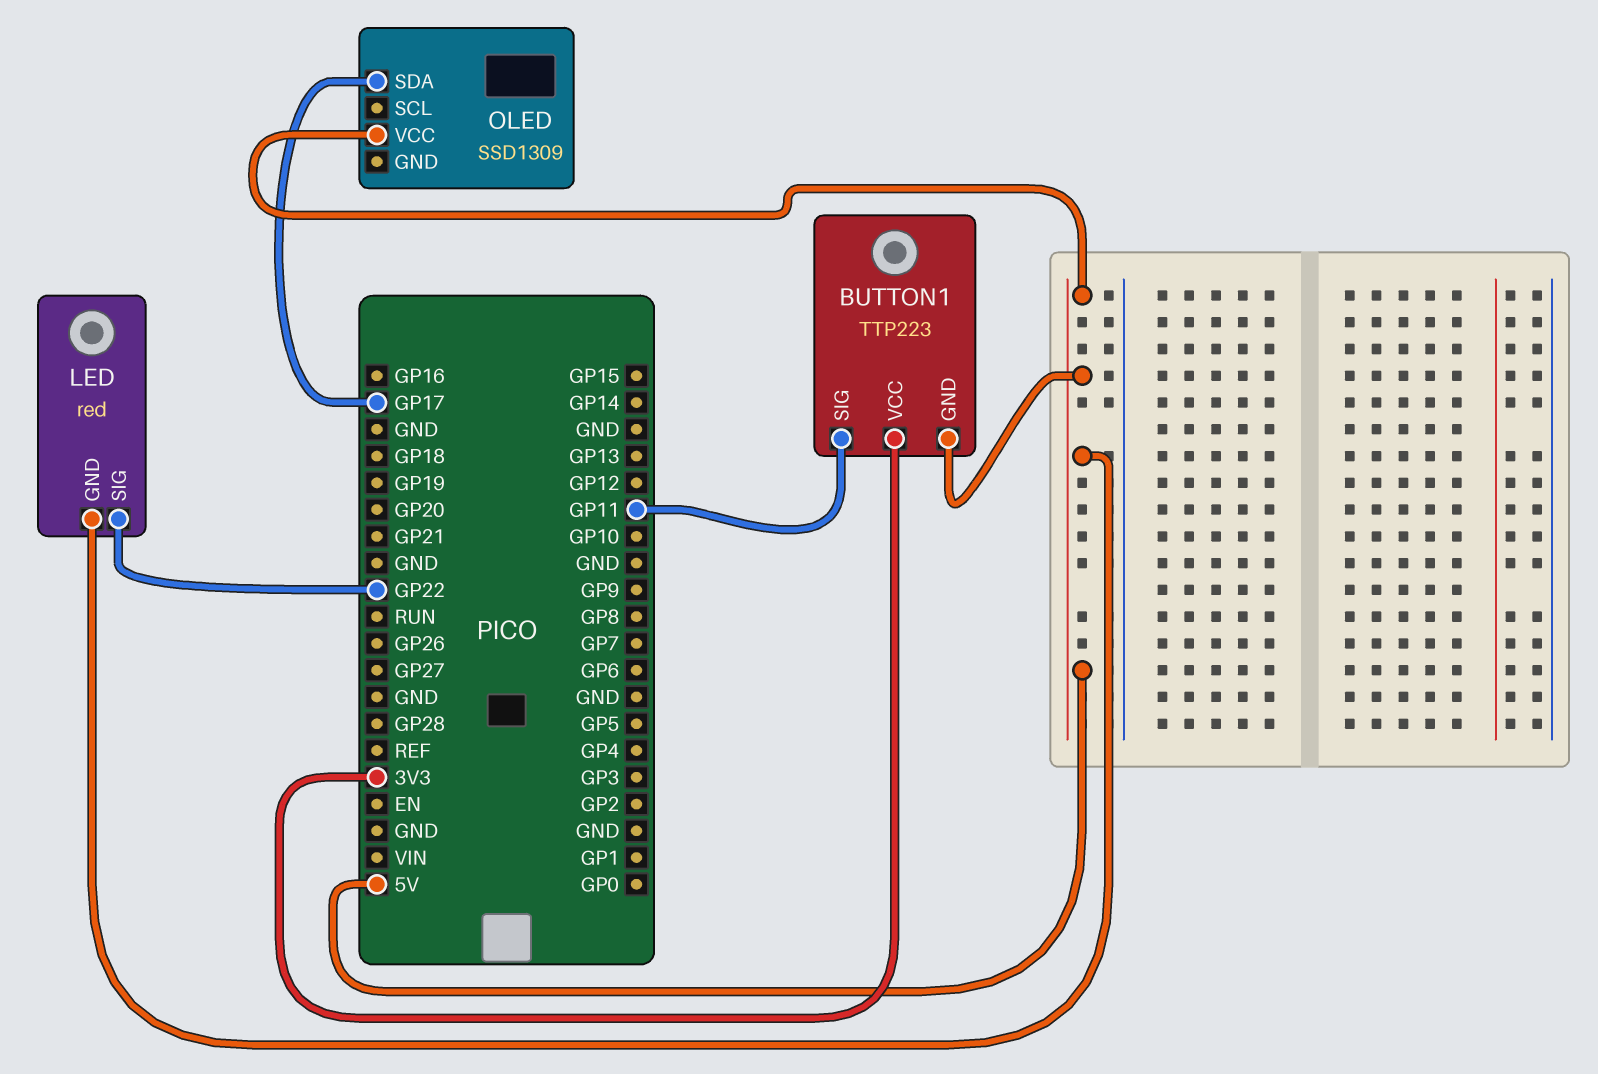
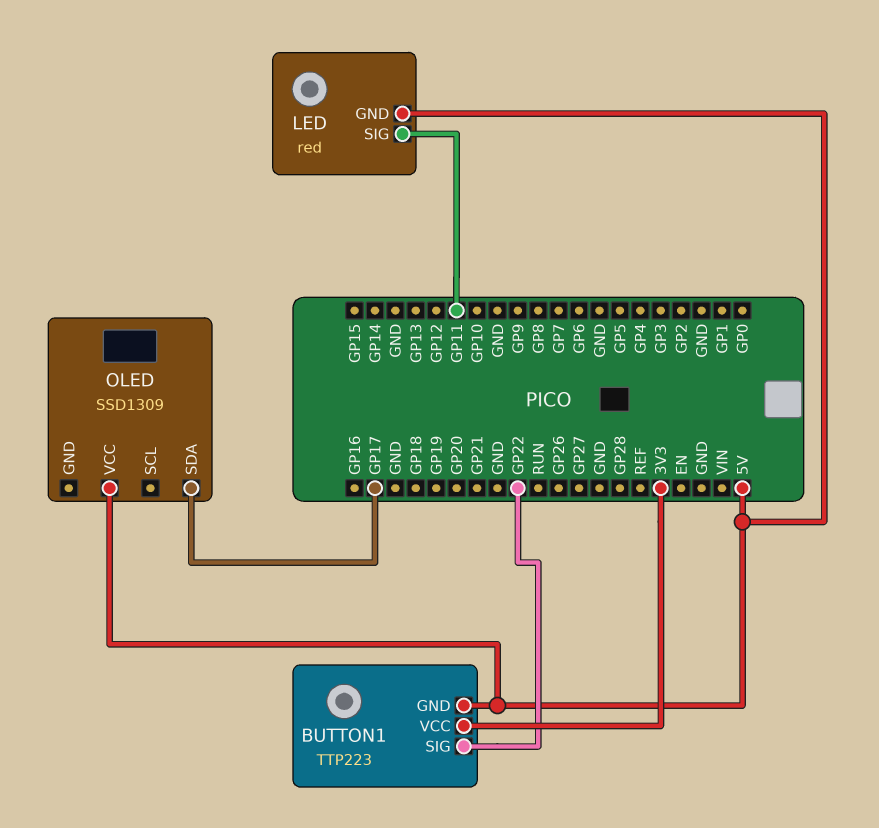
BUTTON1 pin SIG: GP11 -> GP22
LED pin SIG: GP22 -> GP11

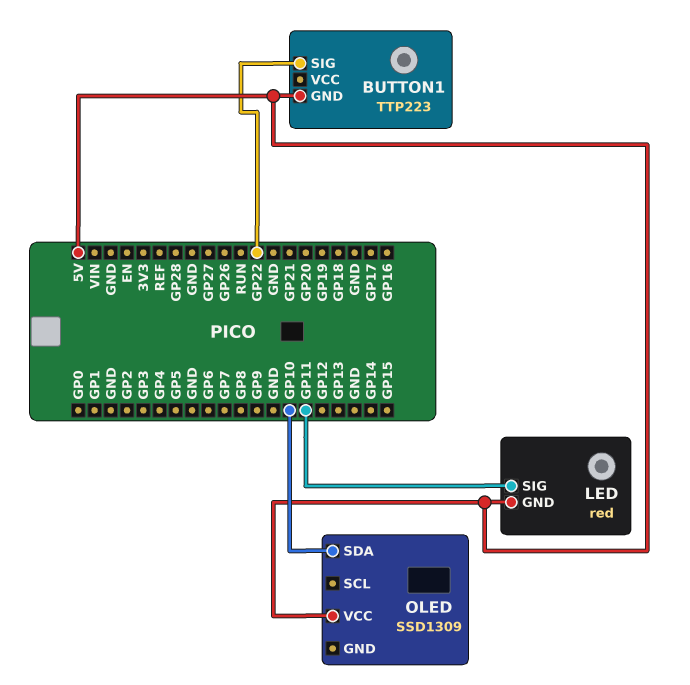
BUTTON1 pin VCC: 3V3 -> none
OLED pin SDA: GP17 -> GP10

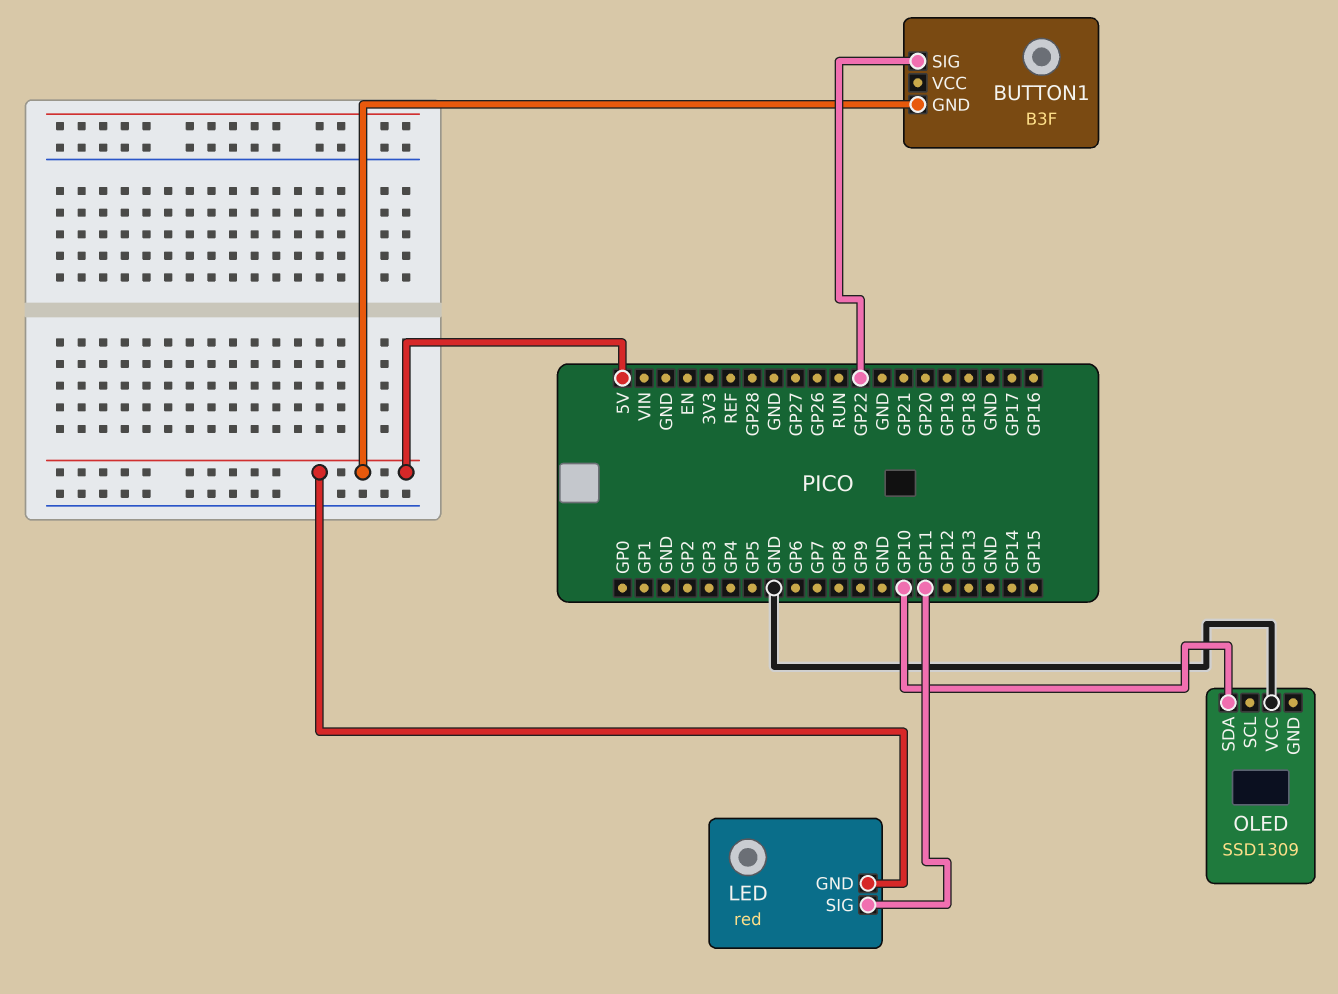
BUTTON1: TTP223 -> B3F
OLED pin VCC: 5V -> GND

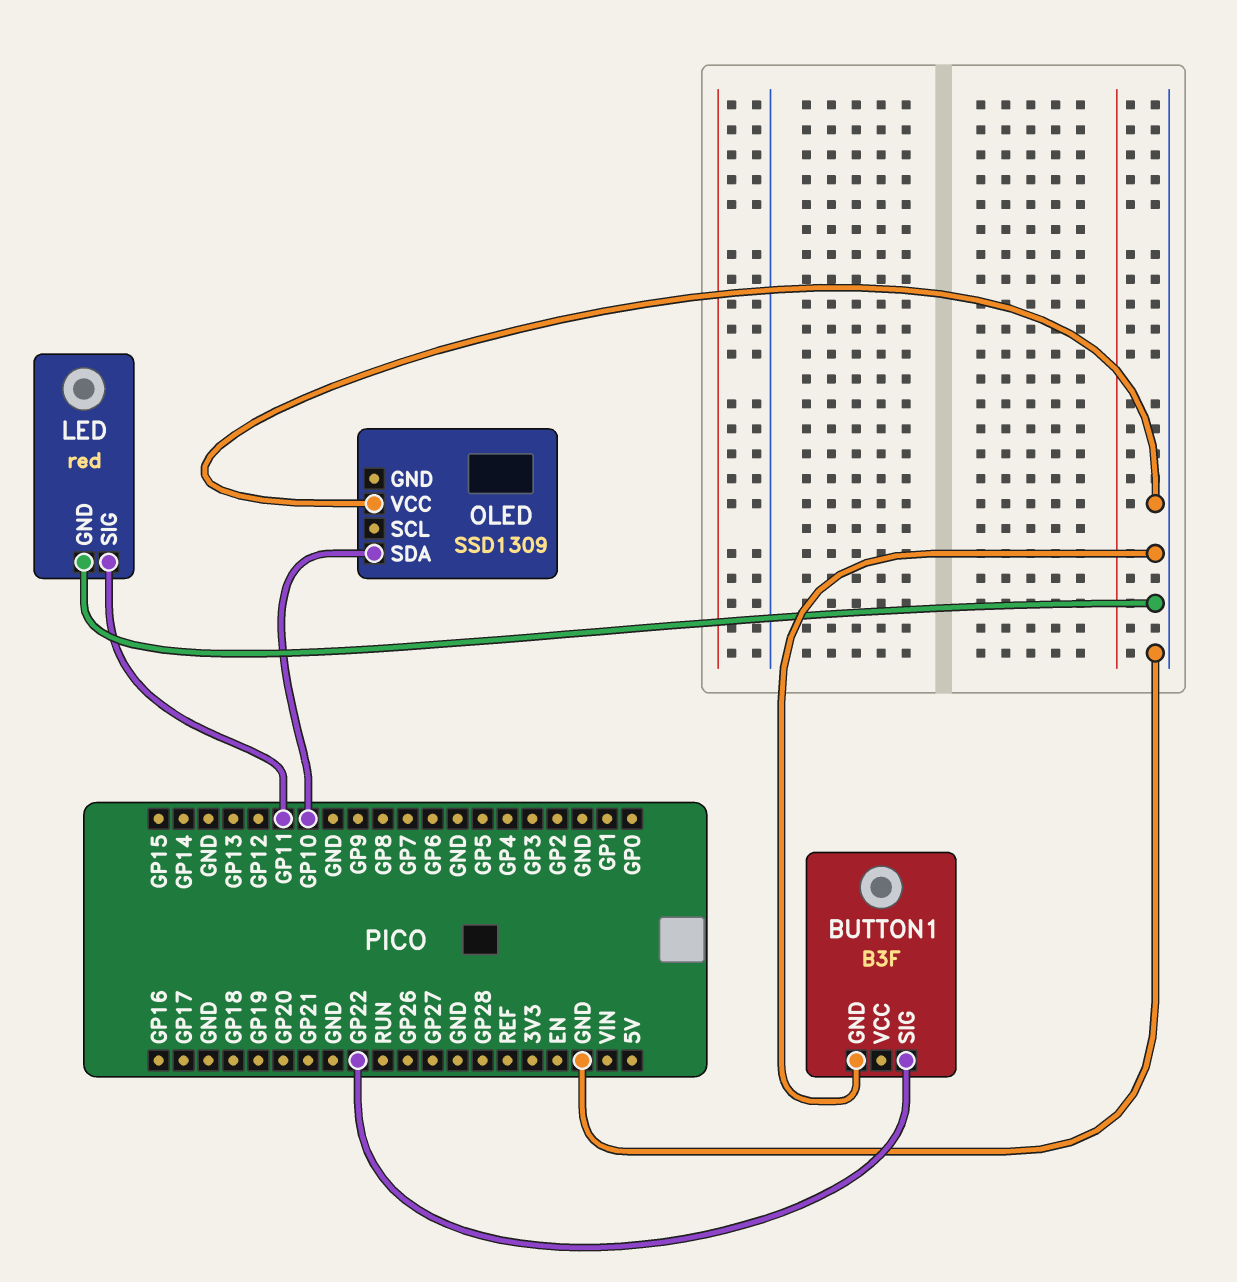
BUTTON1 pin GND: 5V -> GND
LED pin GND: 5V -> GND

